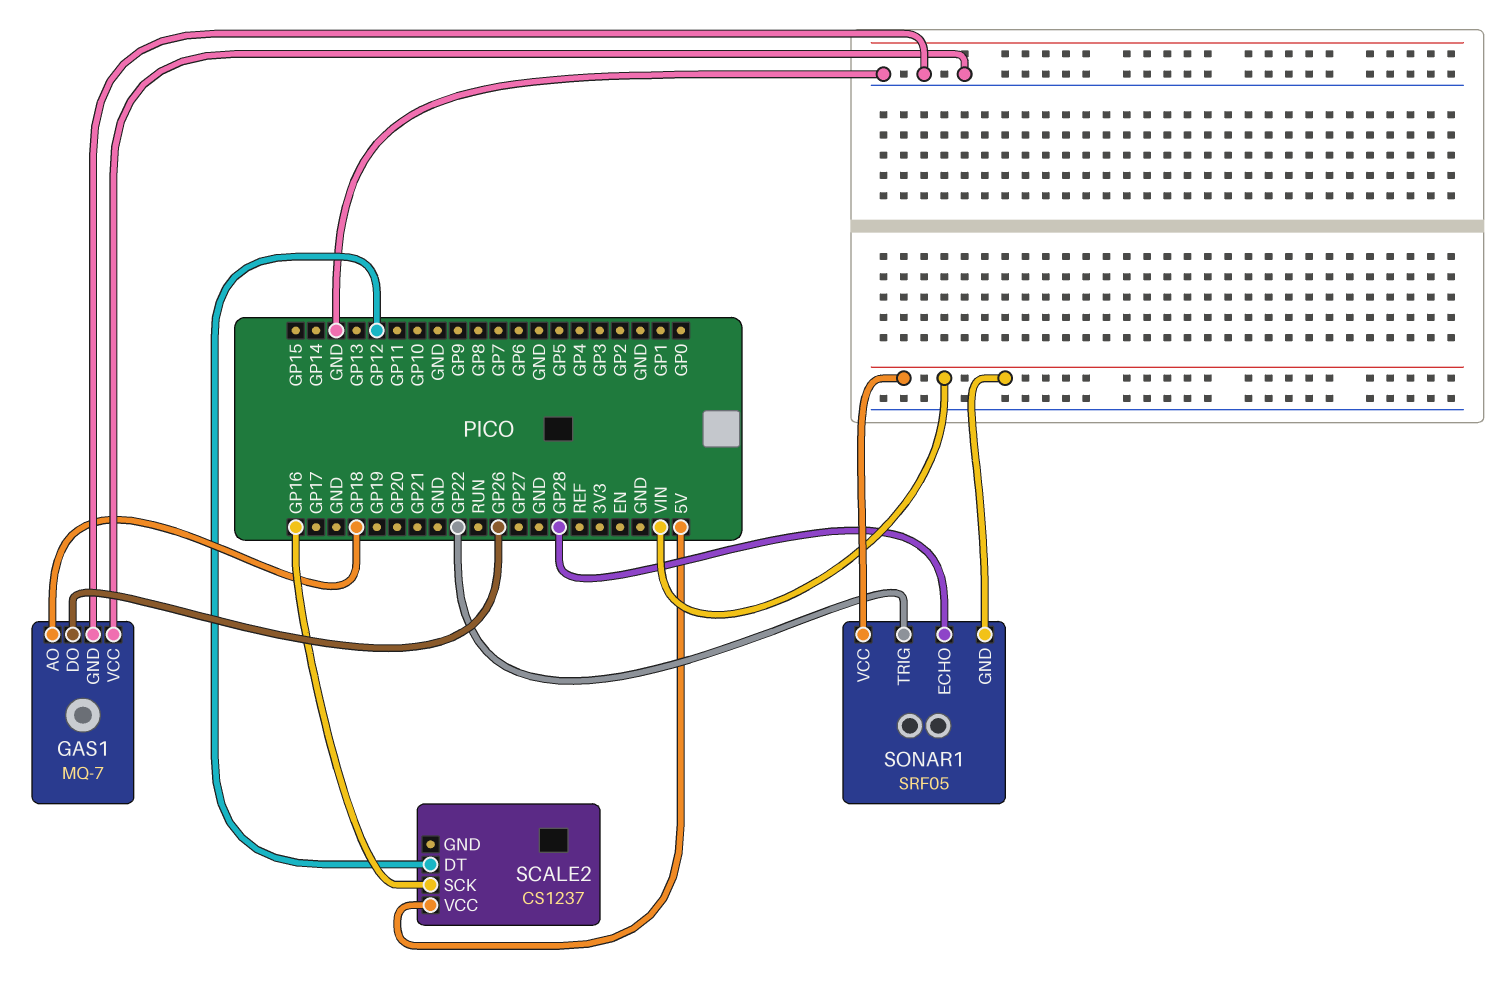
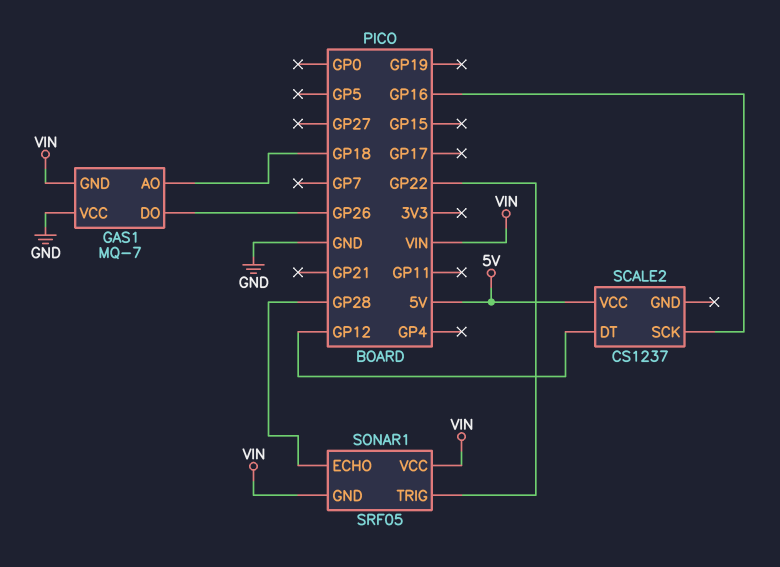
GAS1 pin GND: GND -> VIN

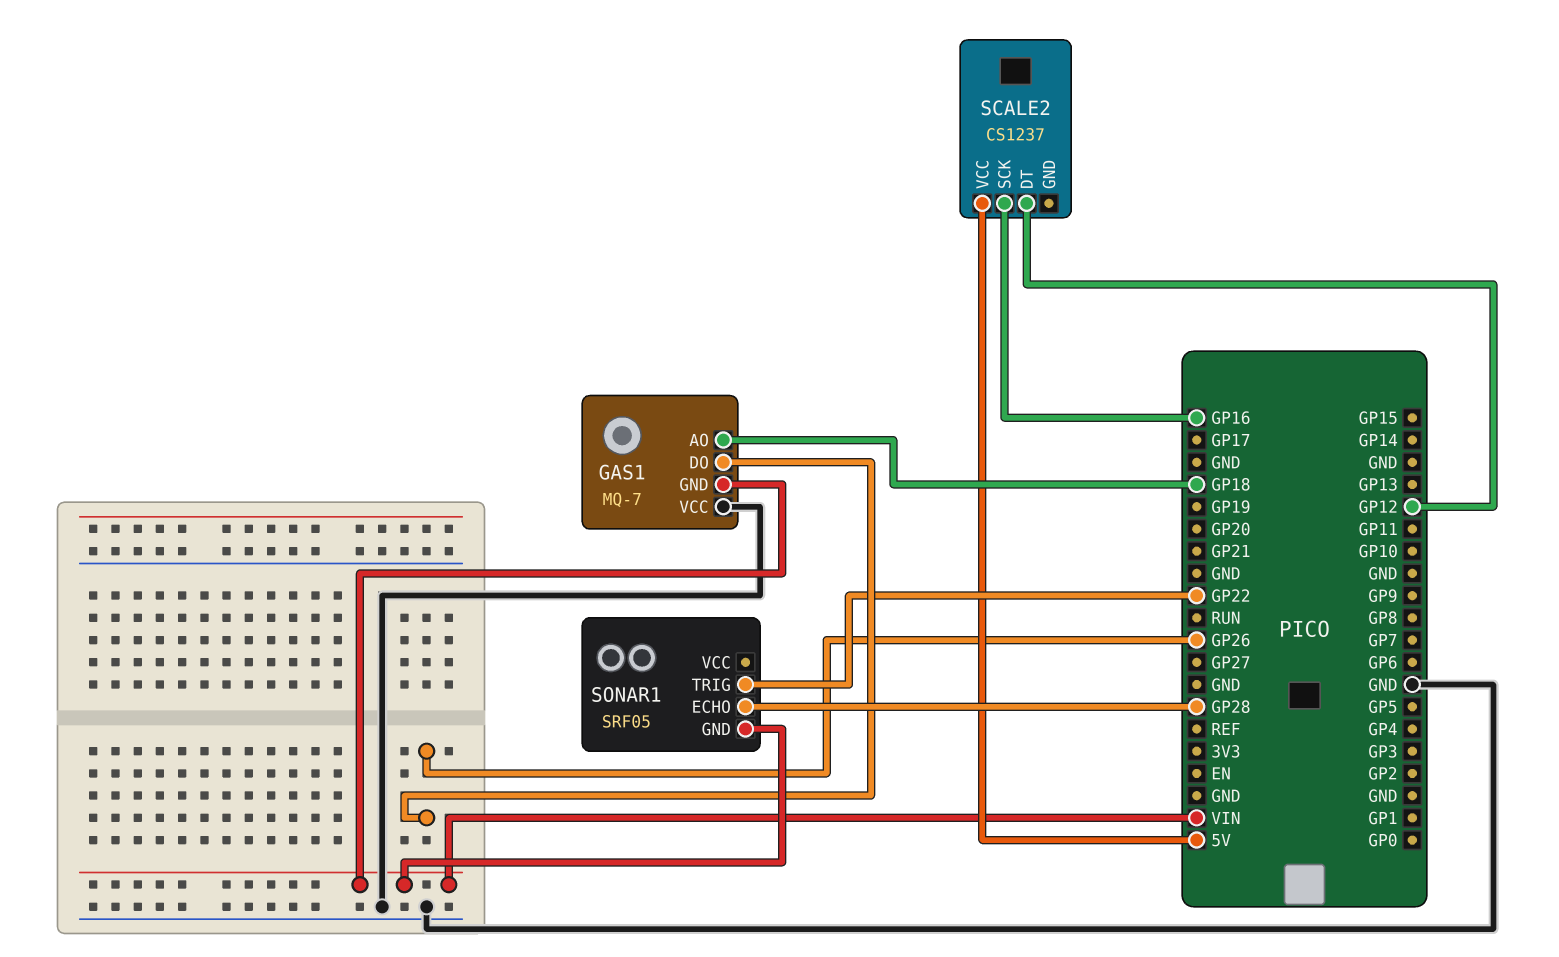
SONAR1 pin VCC: VIN -> none

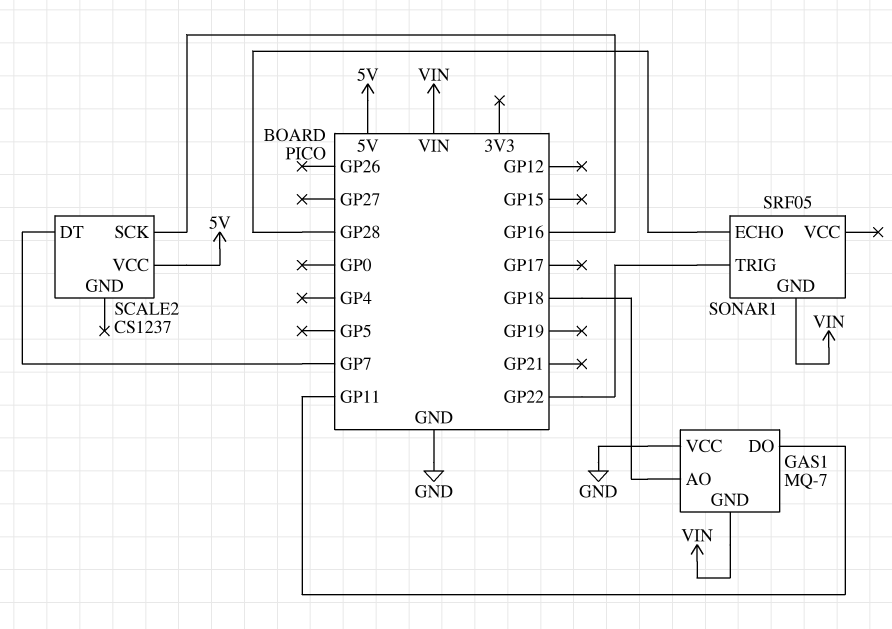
GAS1 pin DO: GP26 -> GP11
SCALE2 pin DT: GP12 -> GP7

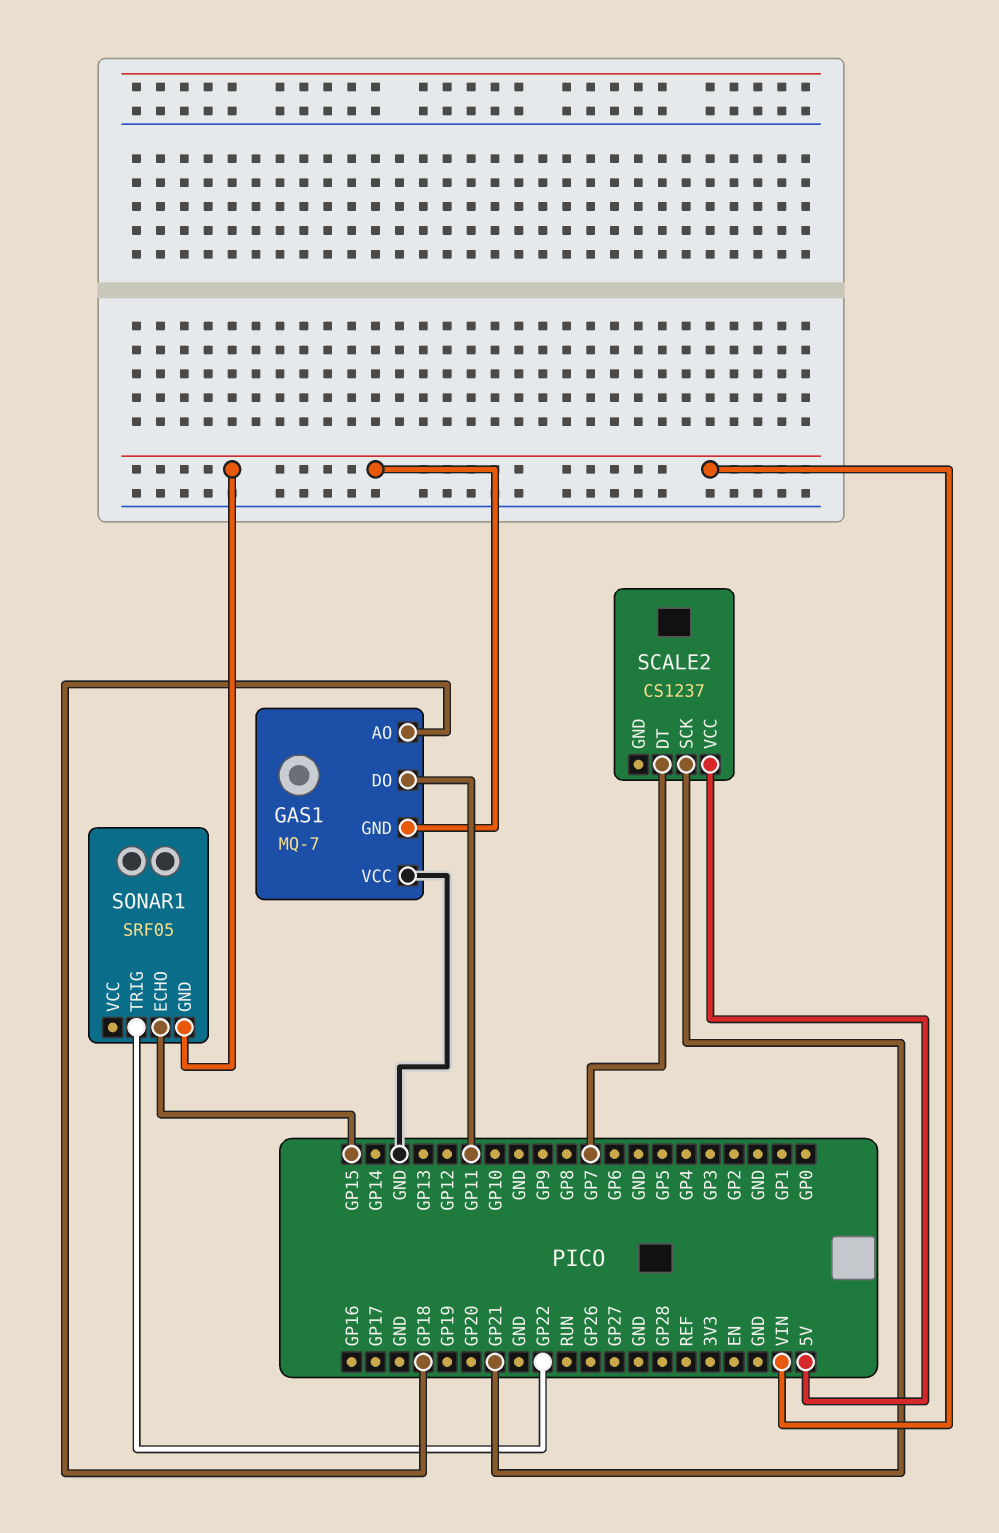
SCALE2 pin SCK: GP16 -> GP21
SONAR1 pin ECHO: GP28 -> GP15

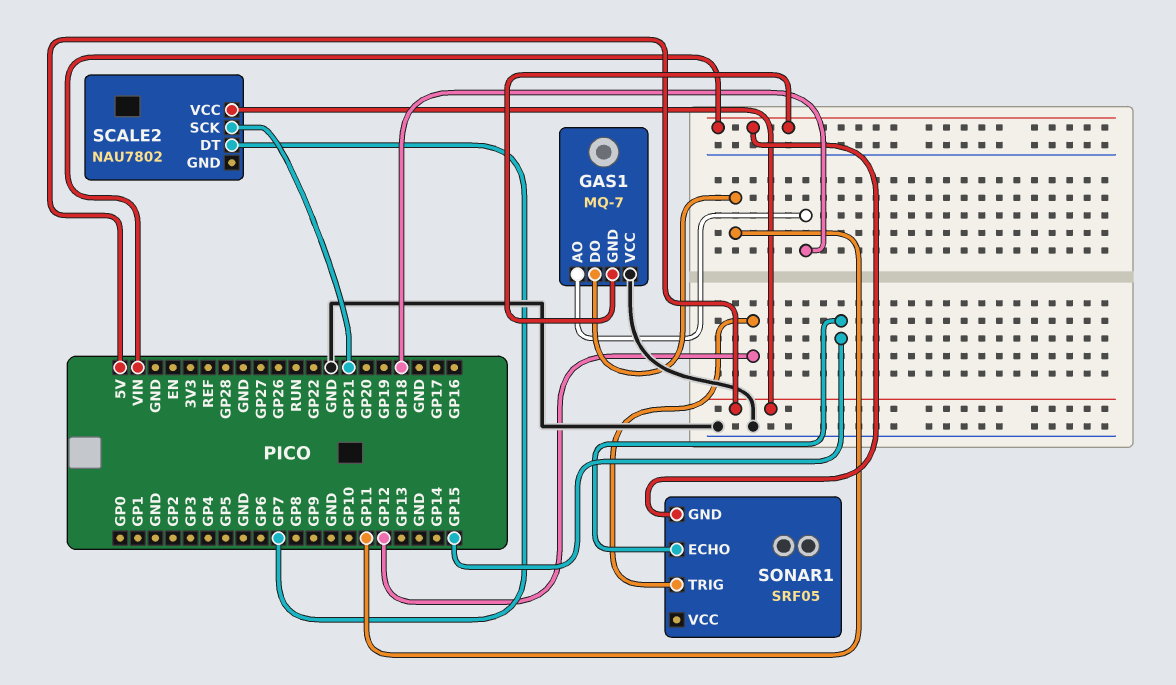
SCALE2: CS1237 -> NAU7802
SONAR1 pin TRIG: GP22 -> GP12

